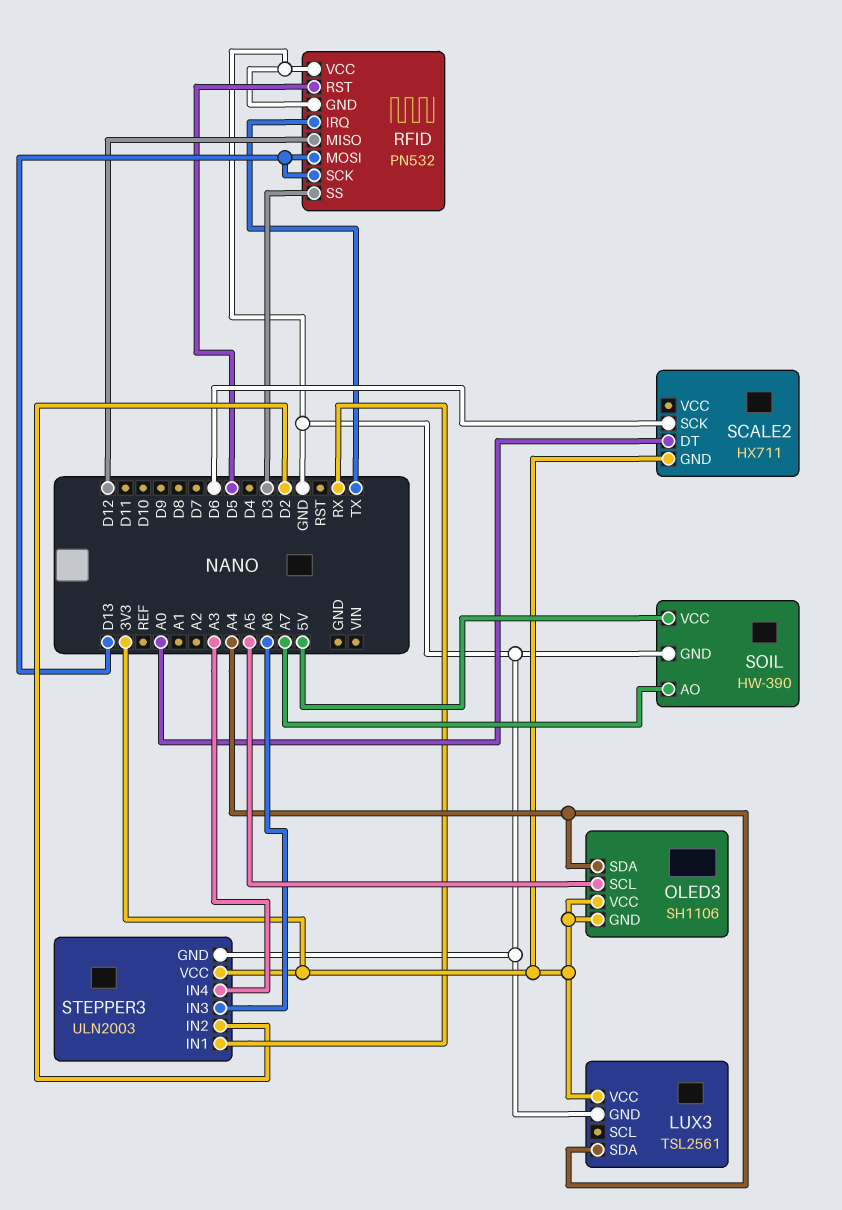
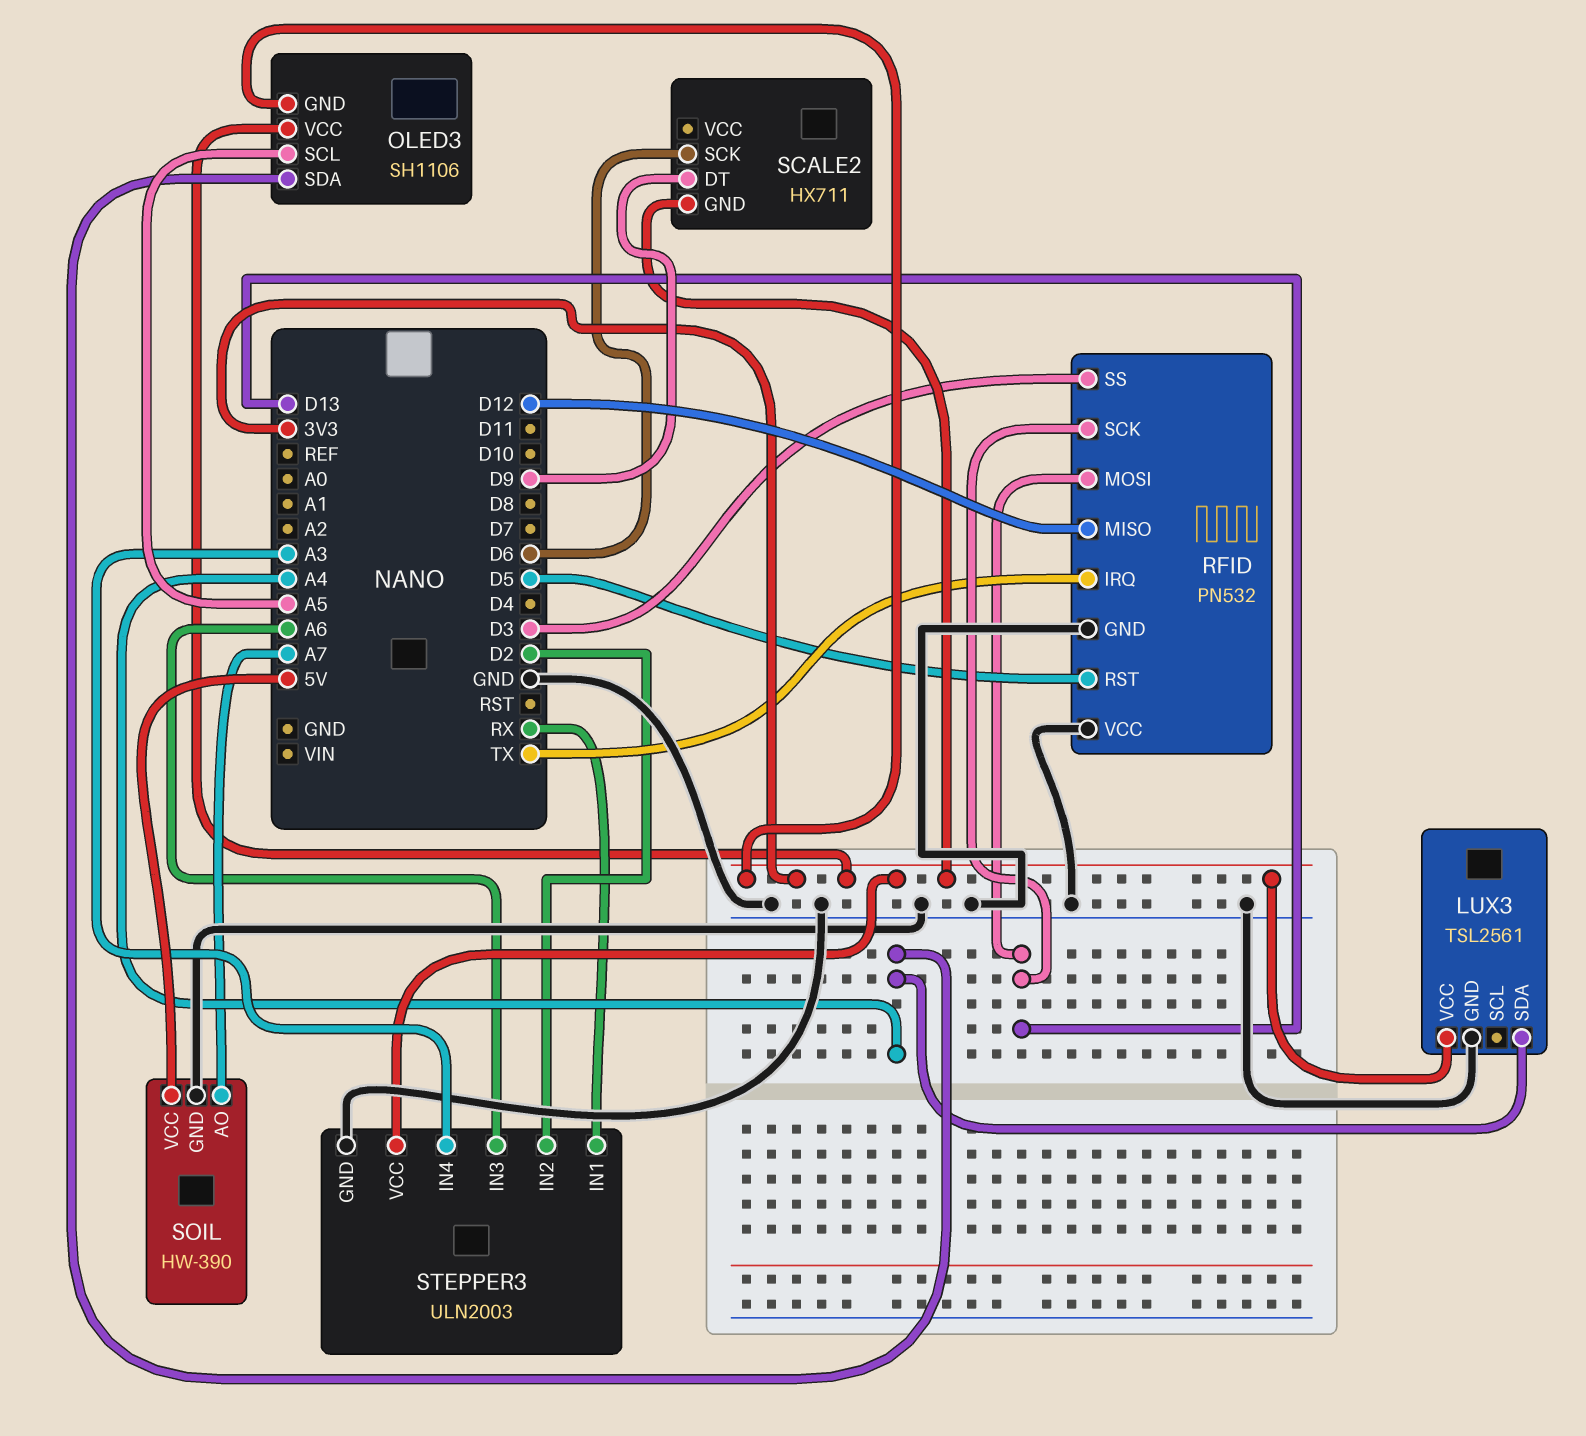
SCALE2 pin DT: A0 -> D9

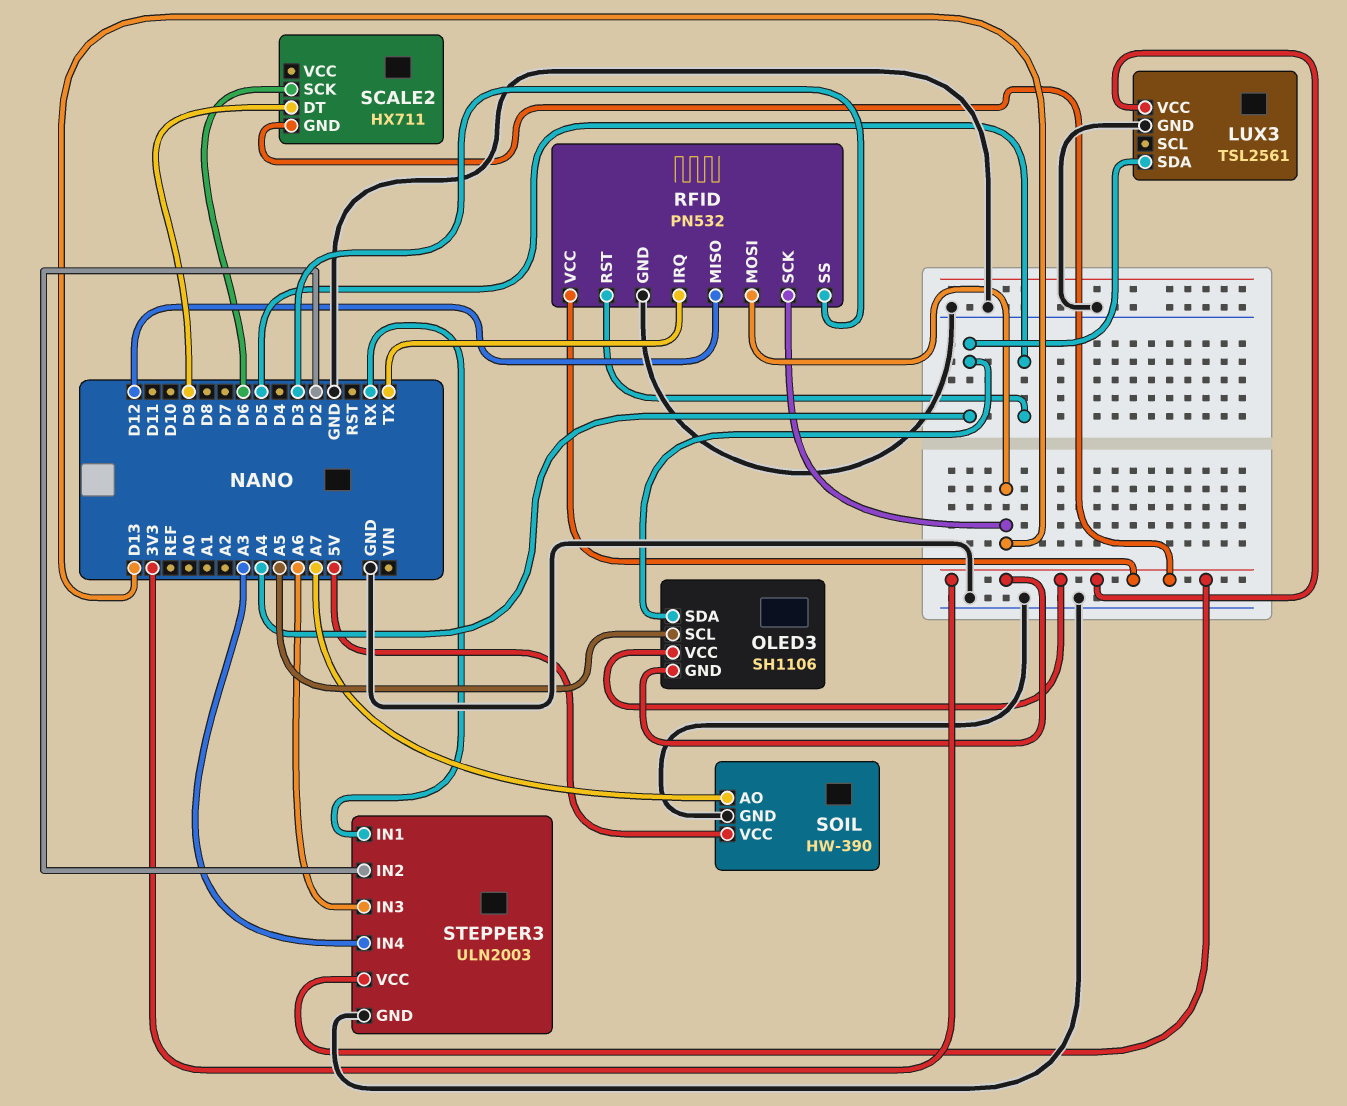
RFID pin VCC: GND -> 3V3

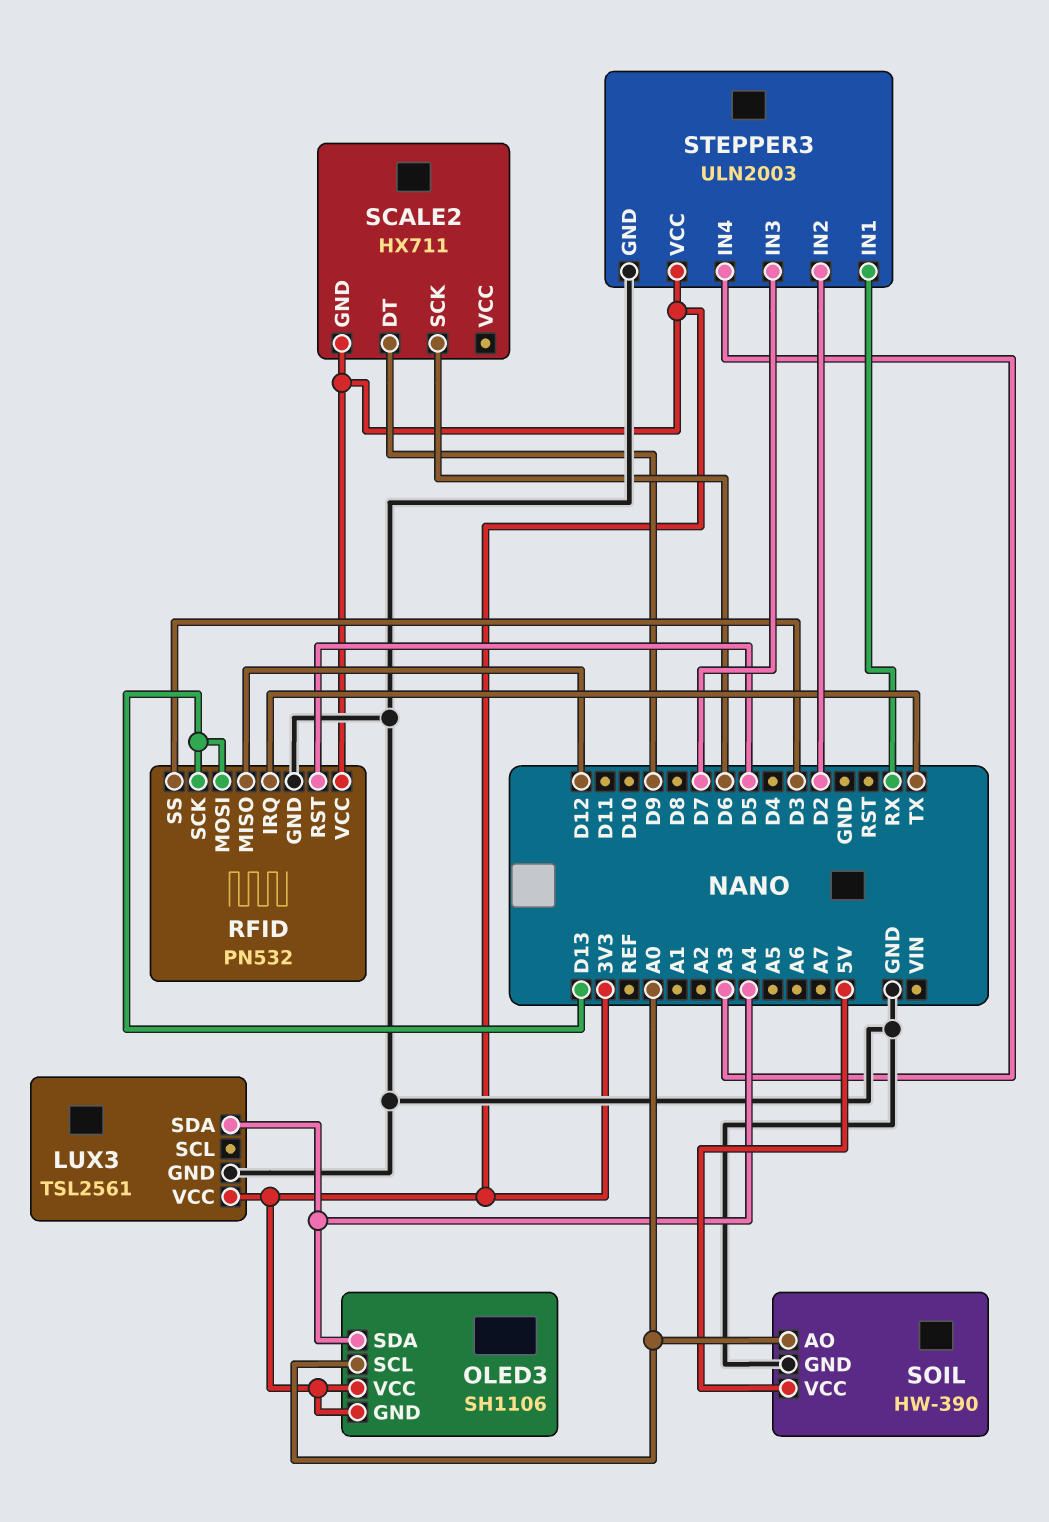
OLED3 pin SCL: A5 -> A0
SOIL pin AO: A7 -> A0
STEPPER3 pin IN3: A6 -> D7

